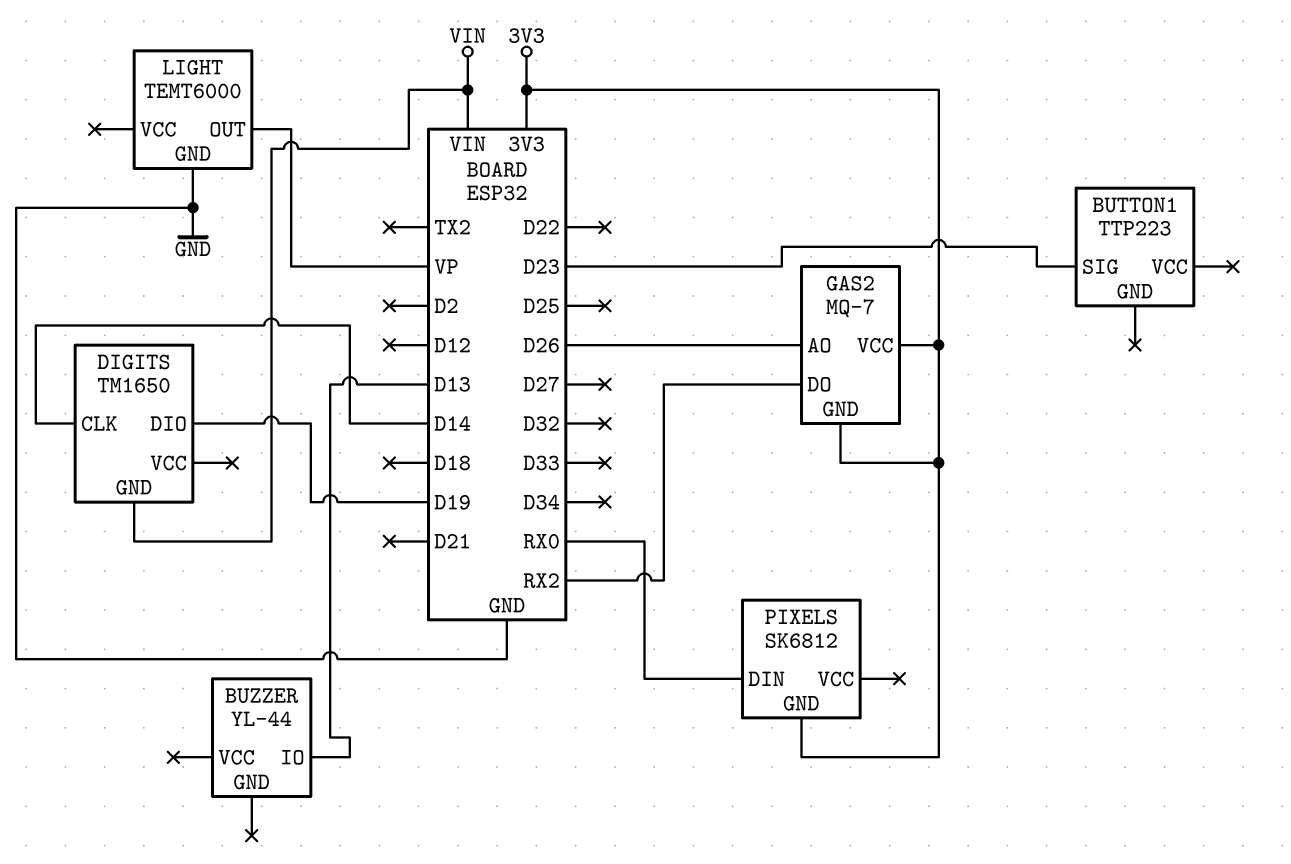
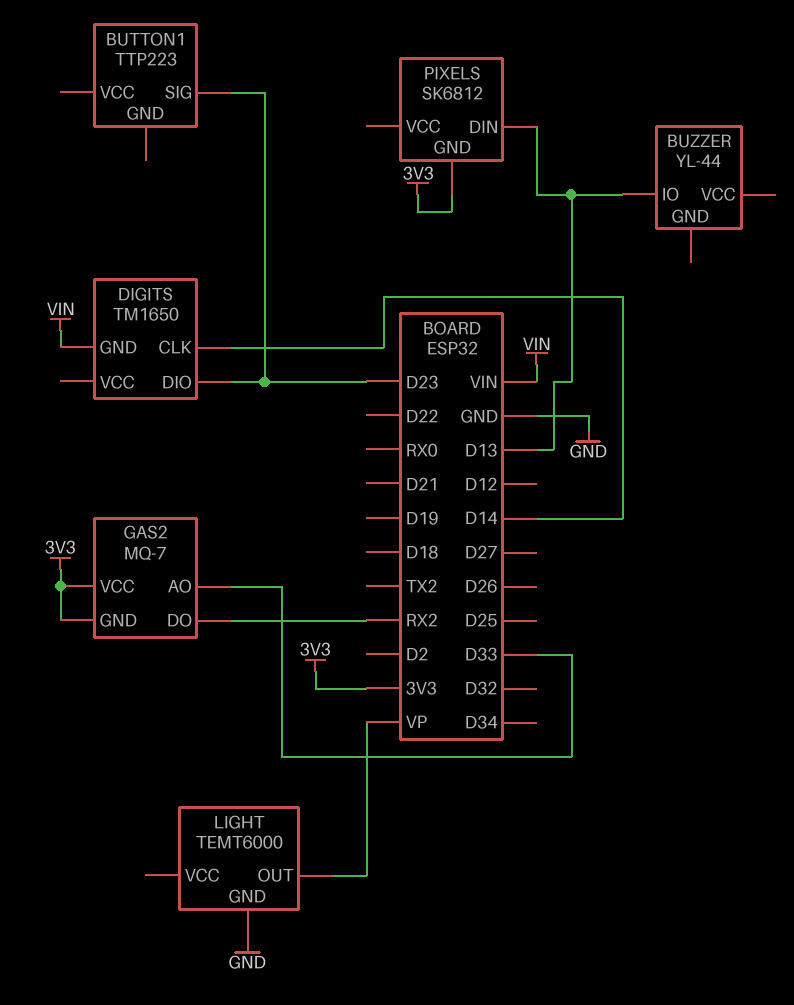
DIGITS pin DIO: D19 -> D23
GAS2 pin AO: D26 -> D33
PIXELS pin DIN: RX0 -> D13

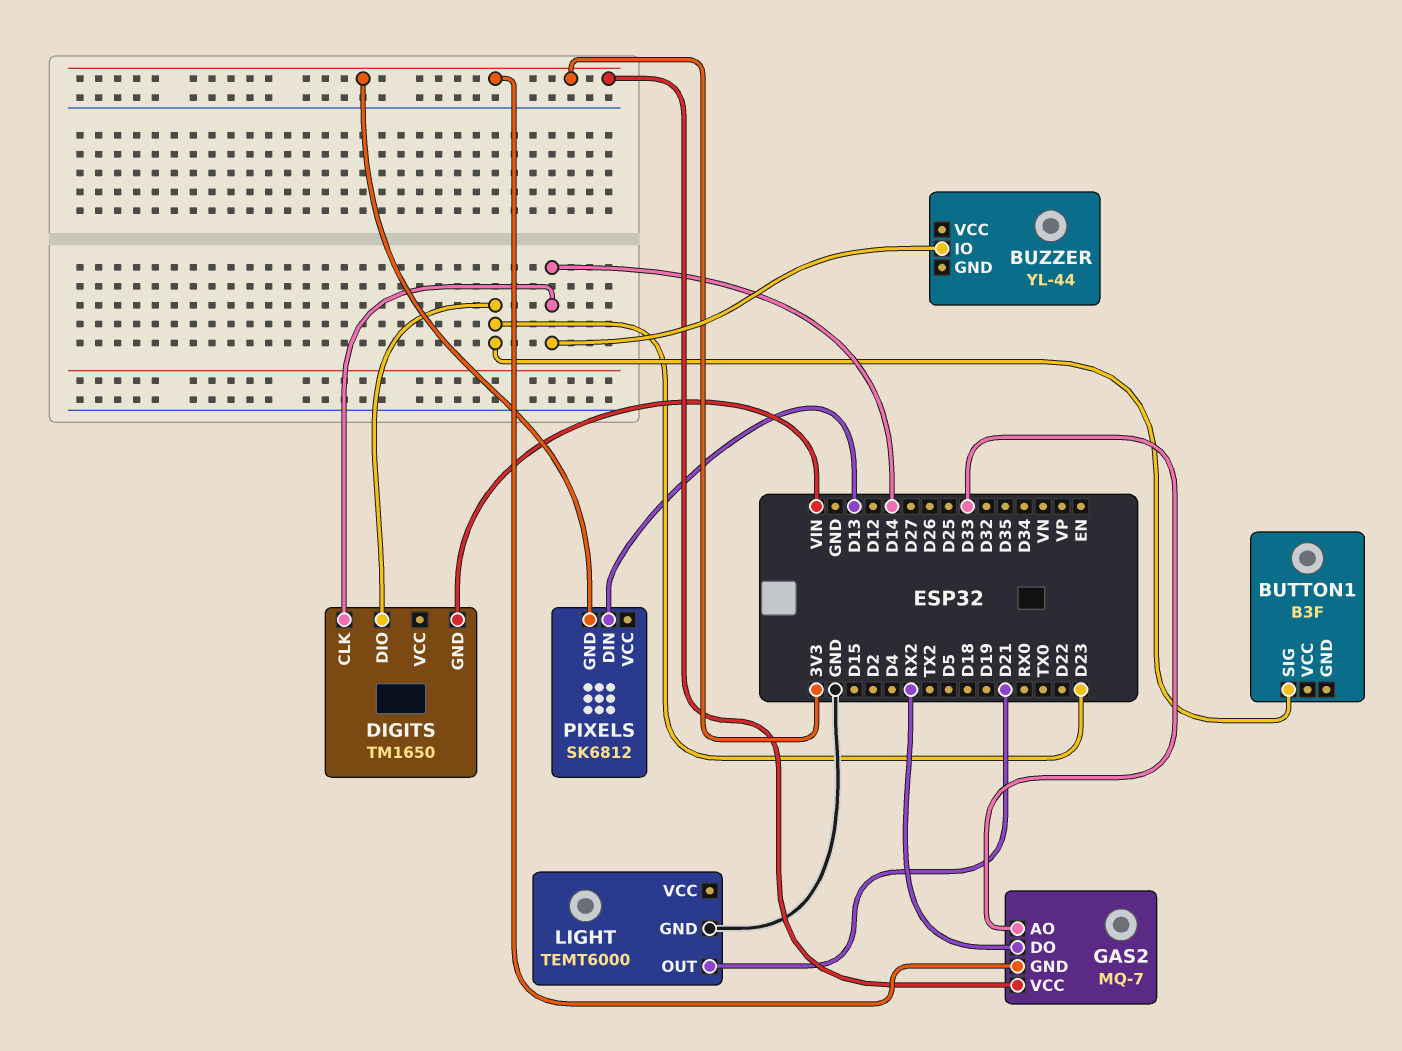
BUTTON1: TTP223 -> B3F
BUZZER pin IO: D13 -> D14
LIGHT pin OUT: VP -> D21

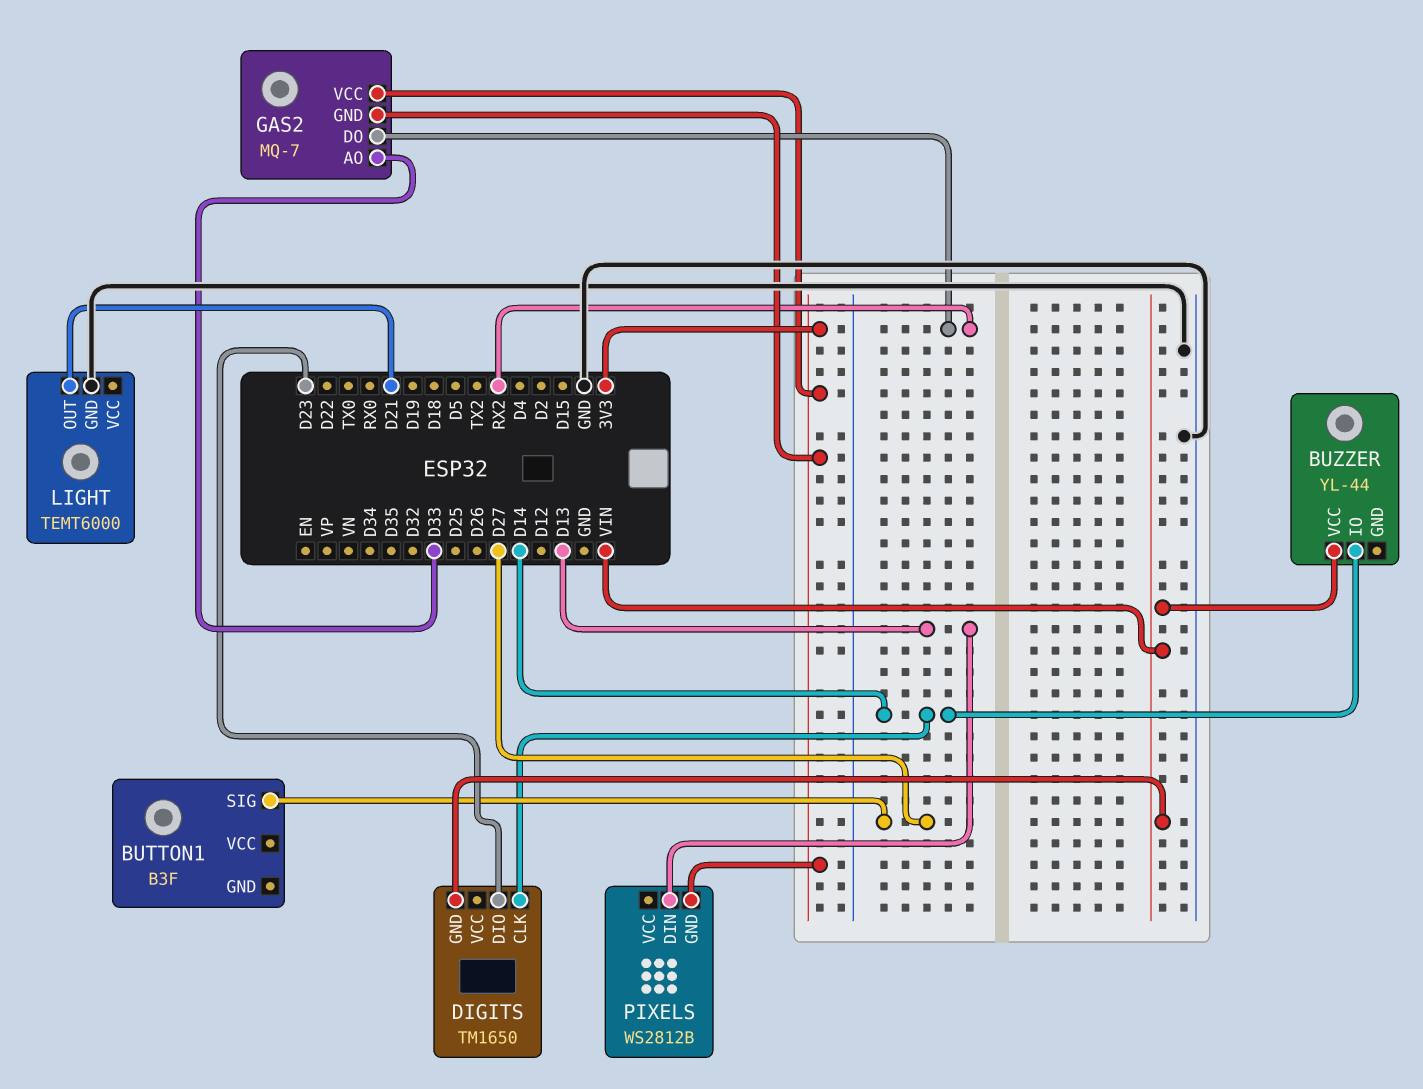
BUTTON1 pin SIG: D23 -> D27
BUZZER pin VCC: none -> VIN
PIXELS: SK6812 -> WS2812B

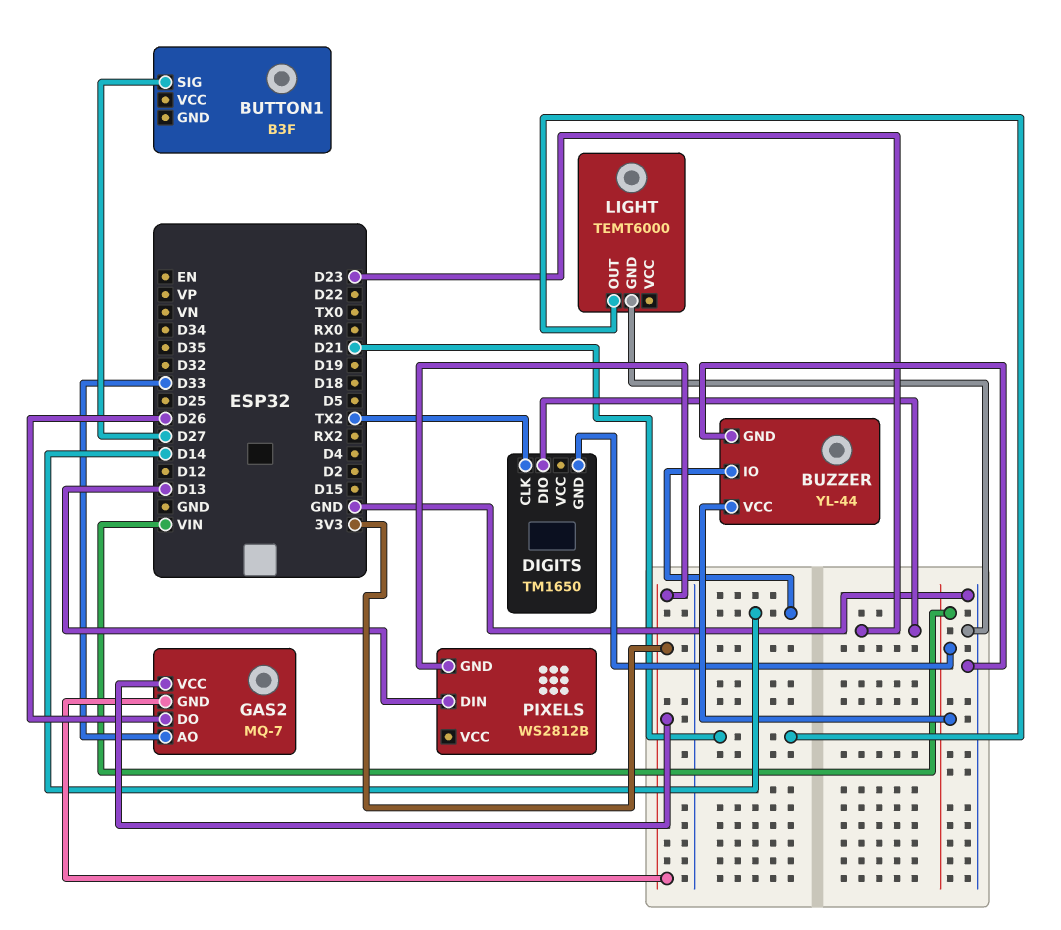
BUZZER pin GND: none -> GND
DIGITS pin CLK: D14 -> TX2
GAS2 pin DO: RX2 -> D26

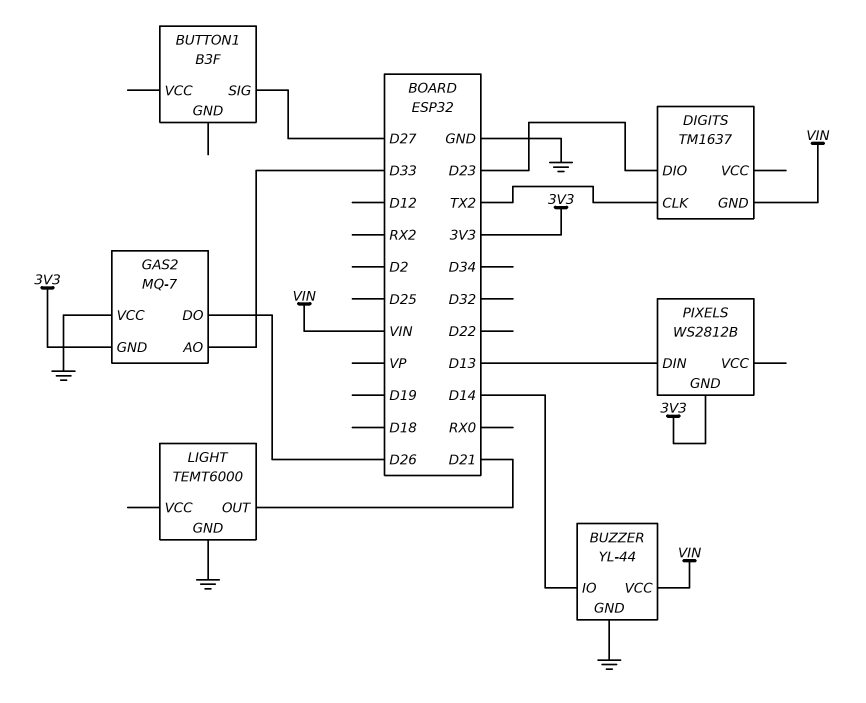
DIGITS: TM1650 -> TM1637
GAS2 pin VCC: 3V3 -> GND

